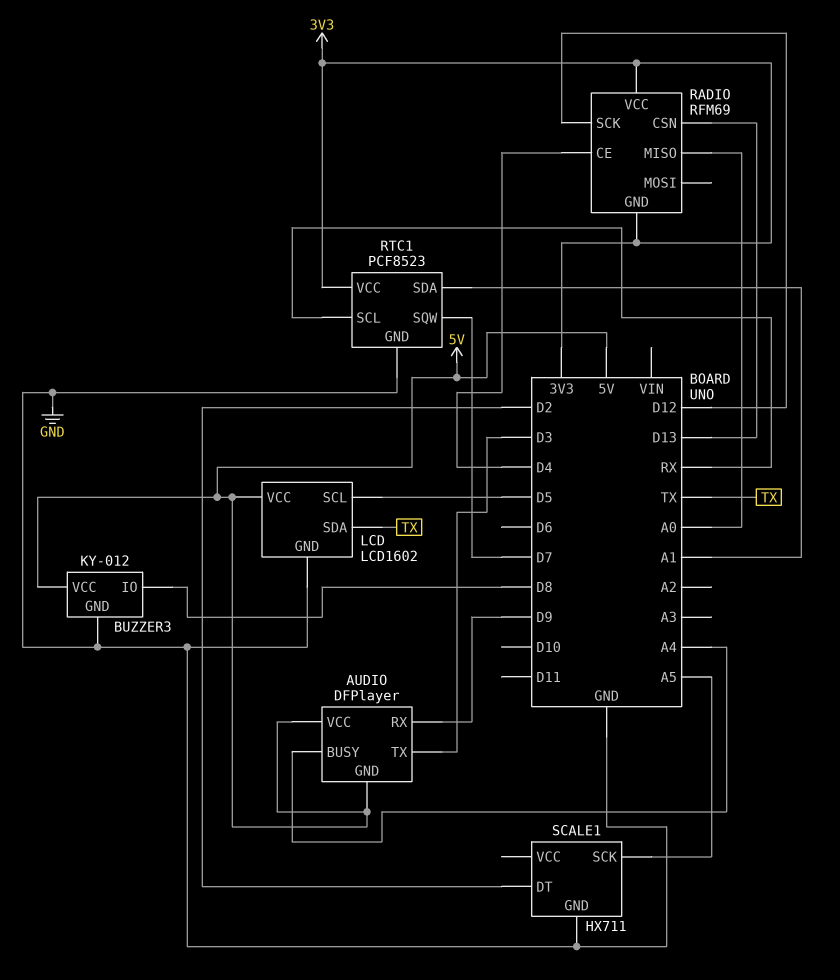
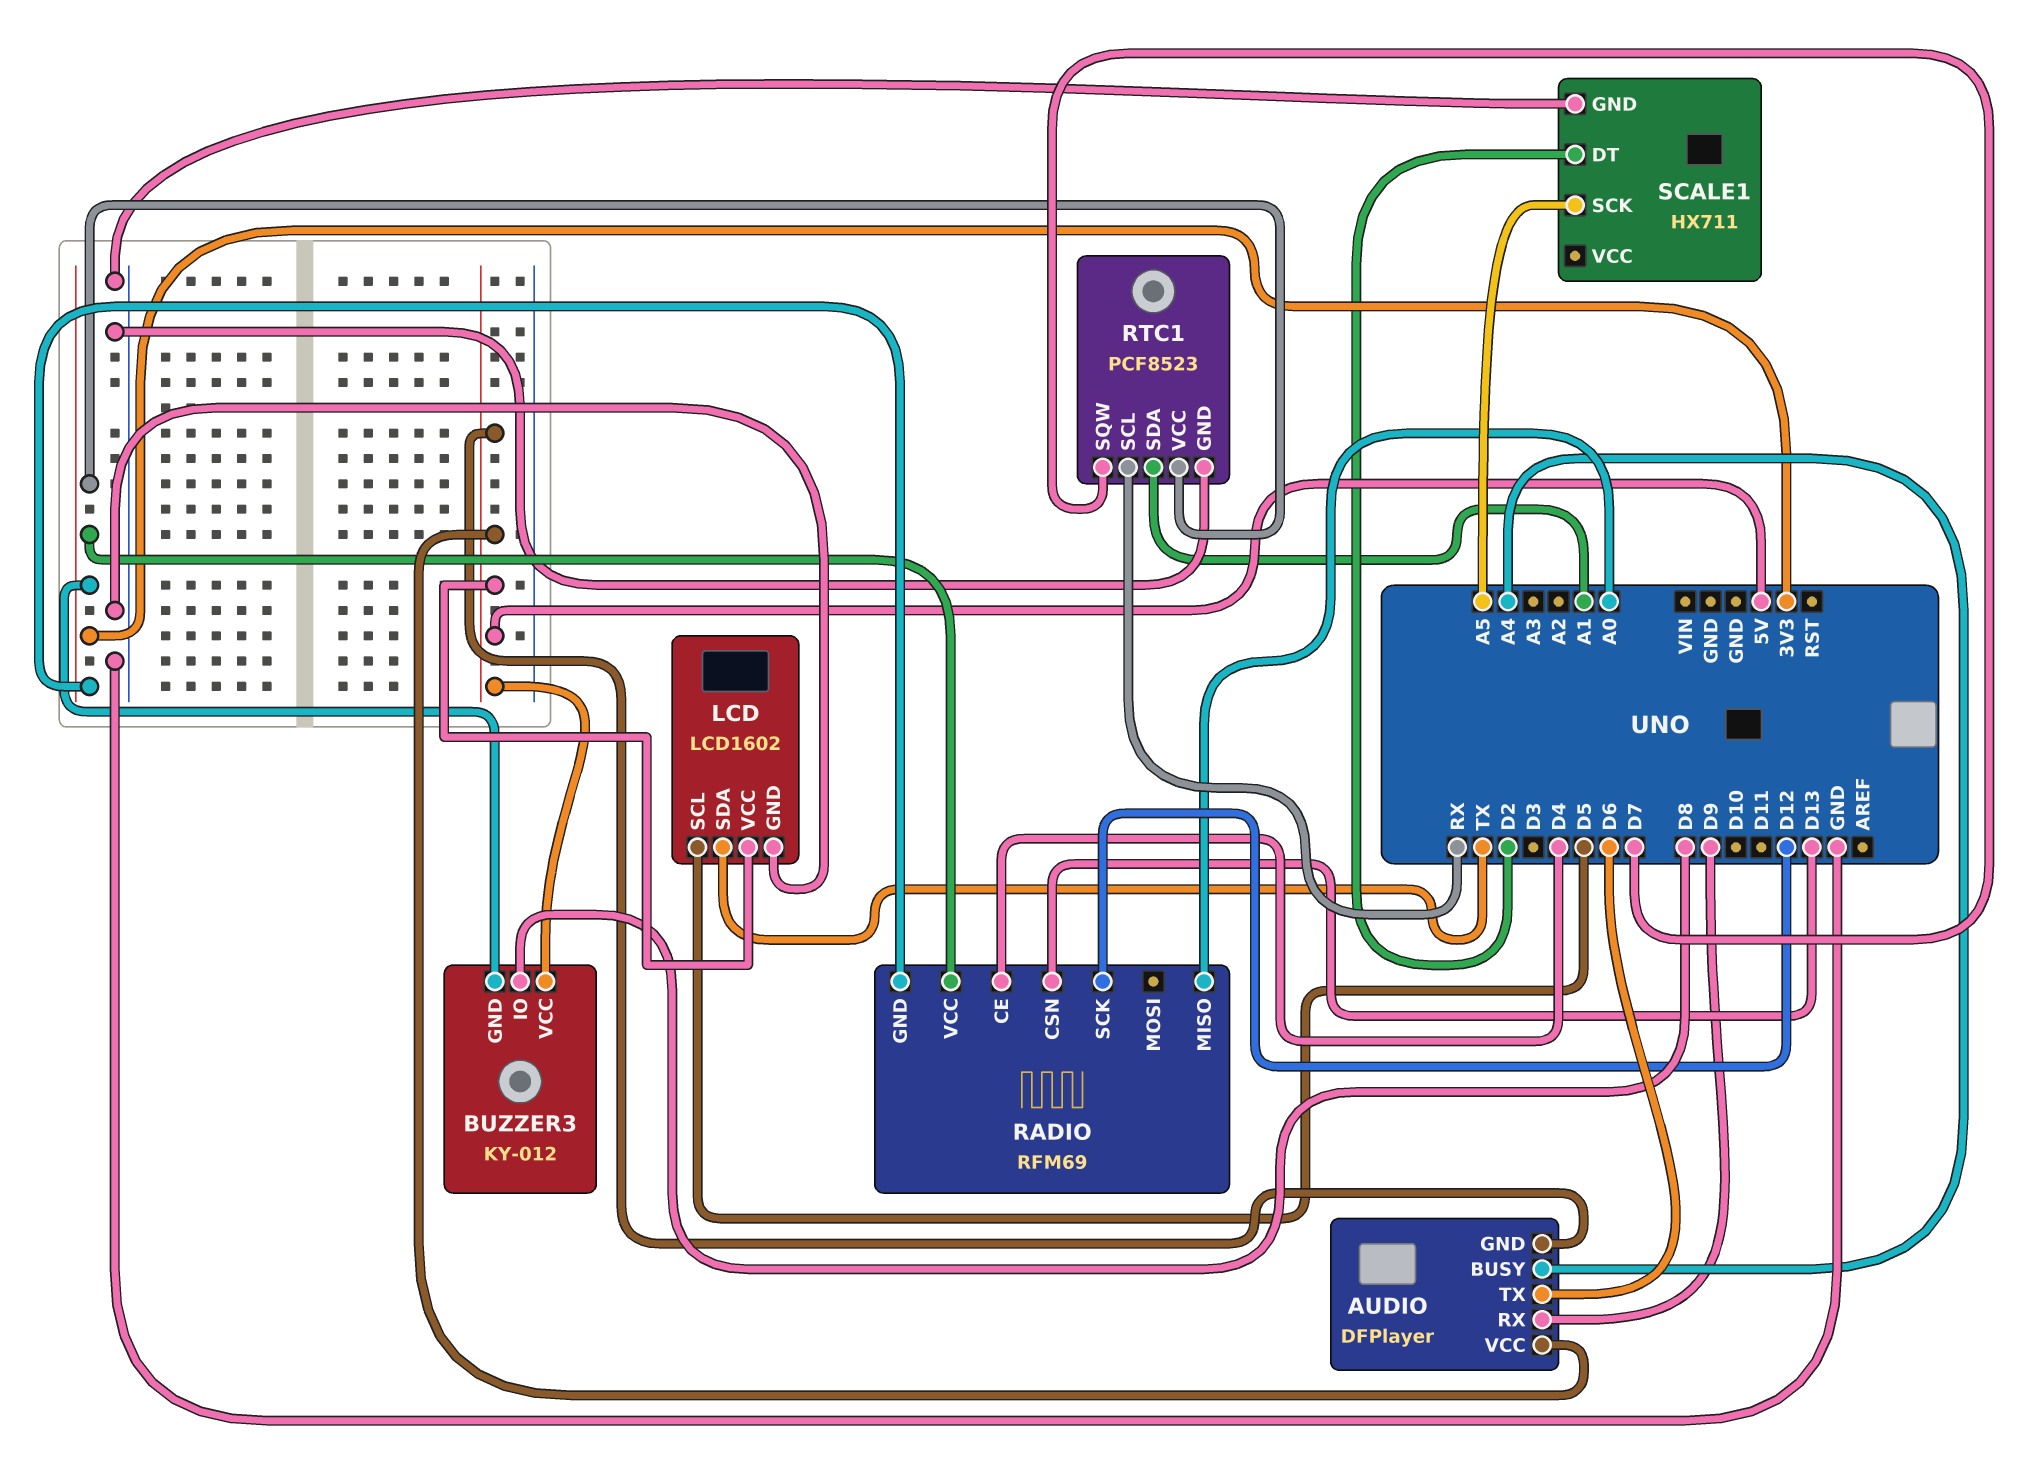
AUDIO pin TX: D3 -> D6
BUZZER3 pin GND: GND -> 3V3

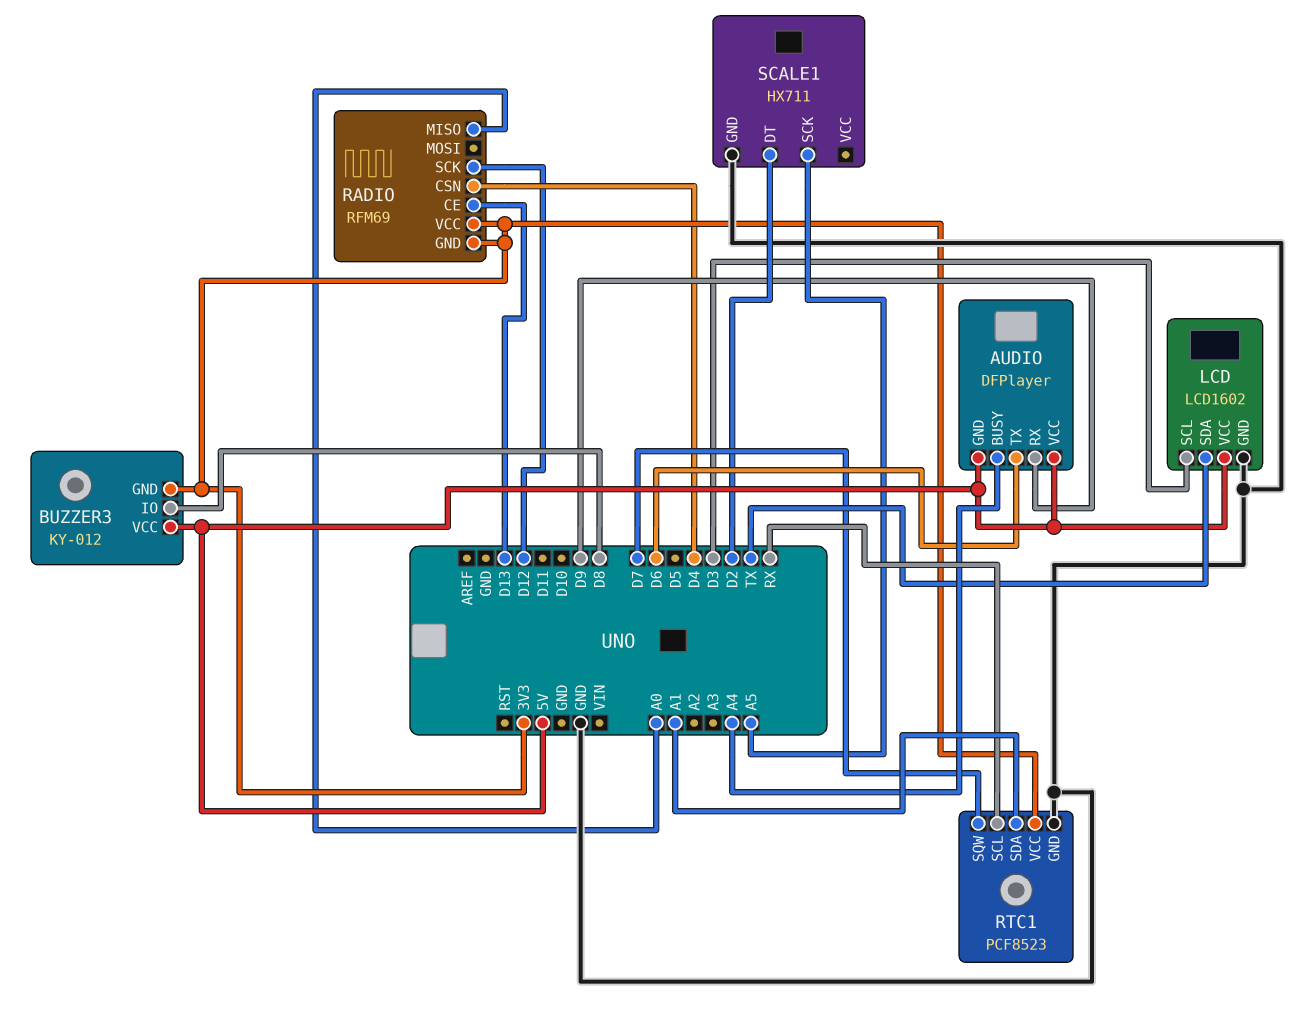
LCD pin SCL: D5 -> D3
RADIO pin CE: D4 -> D13
RADIO pin CSN: D13 -> D4

